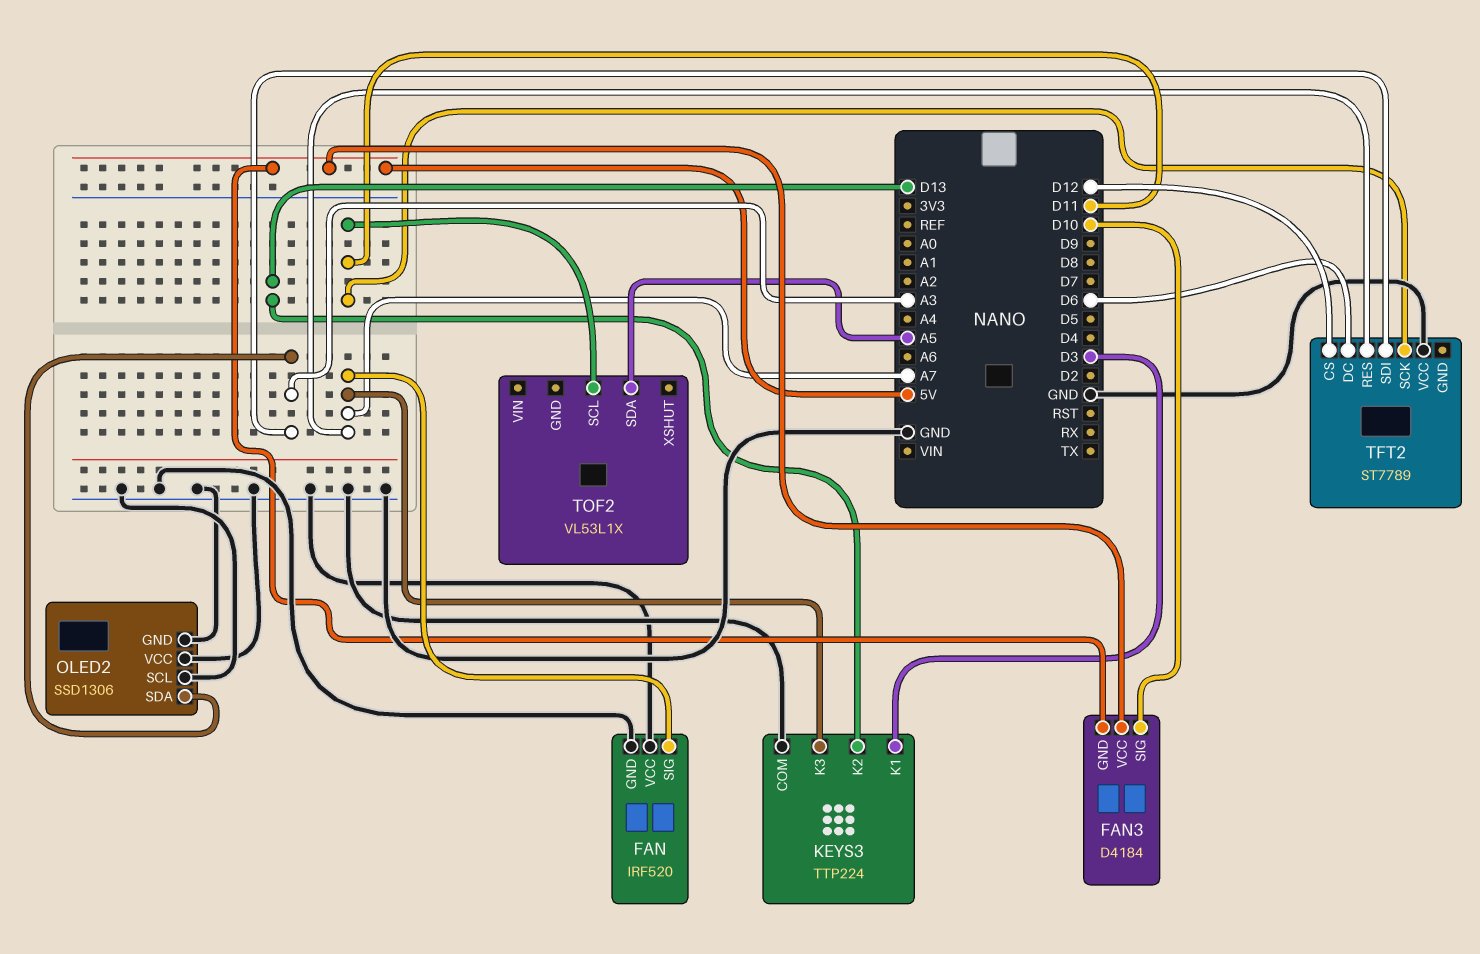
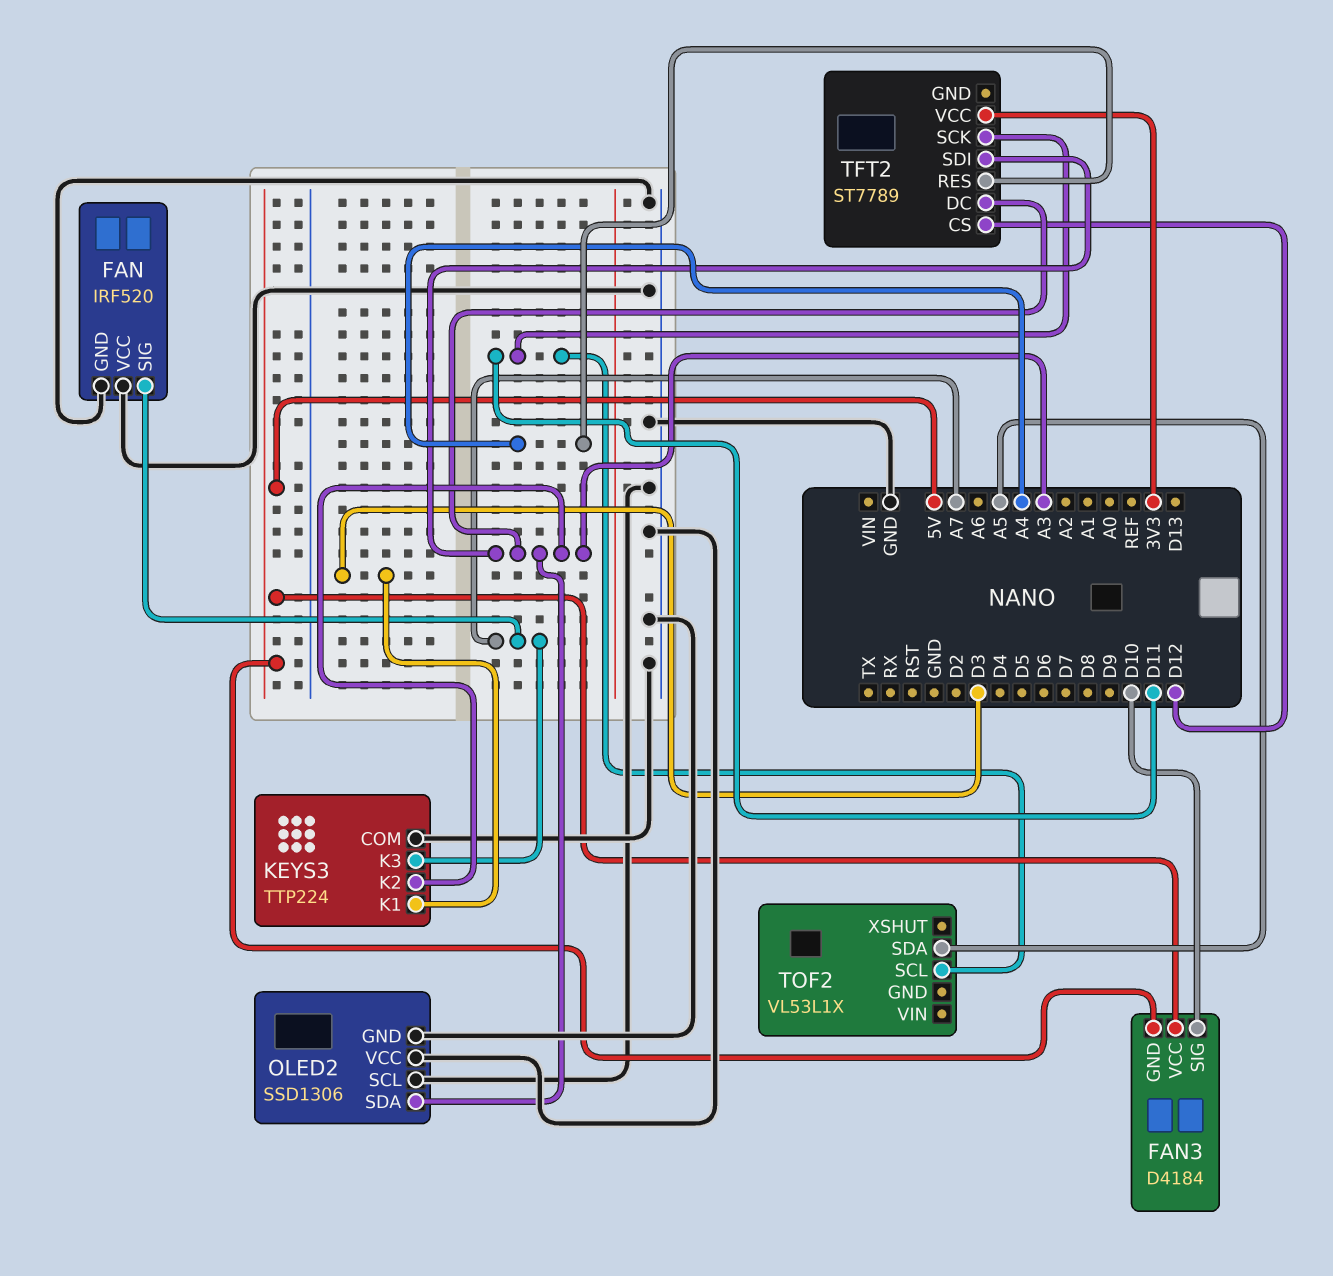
KEYS3 pin K2: D13 -> A3
TFT2 pin DC: D6 -> A3
TFT2 pin RES: A7 -> A4
TFT2 pin VCC: GND -> 3V3

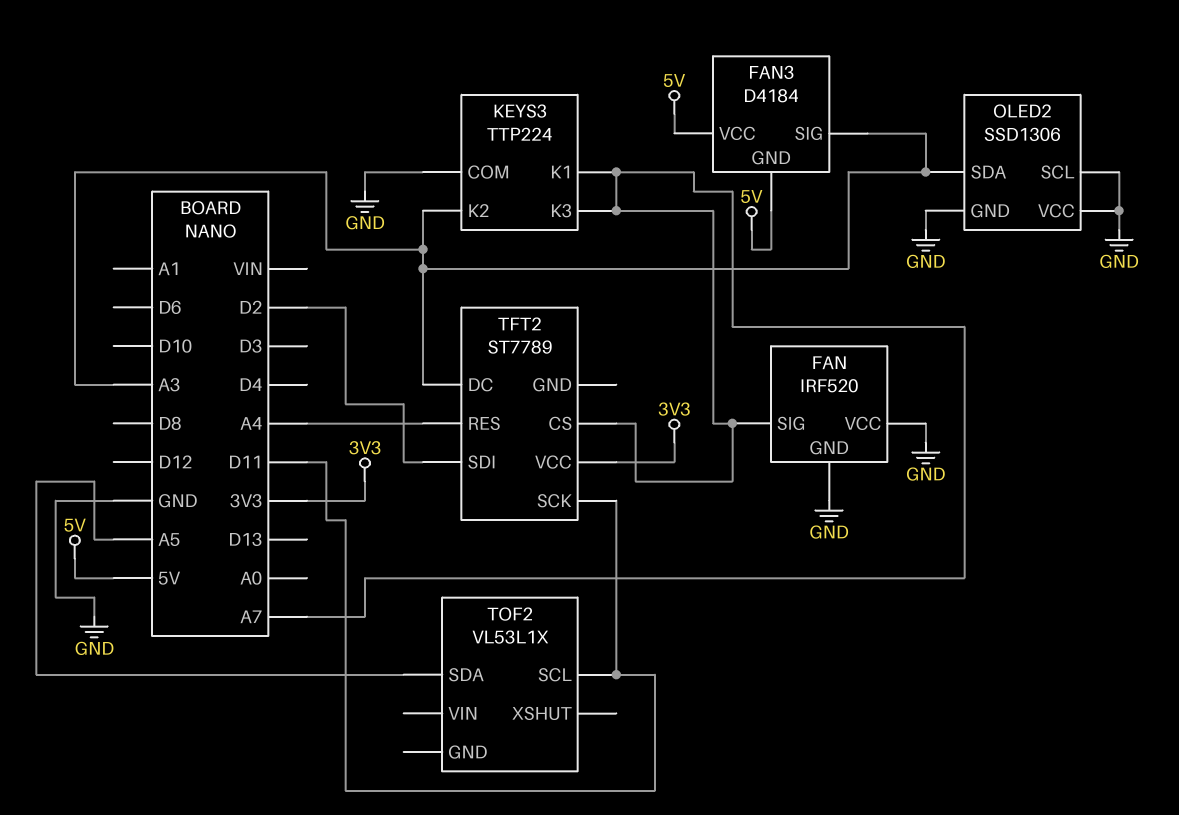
FAN3 pin SIG: D10 -> A3
KEYS3 pin K1: D3 -> A7
TFT2 pin CS: D12 -> A7
TFT2 pin SDI: A3 -> D2

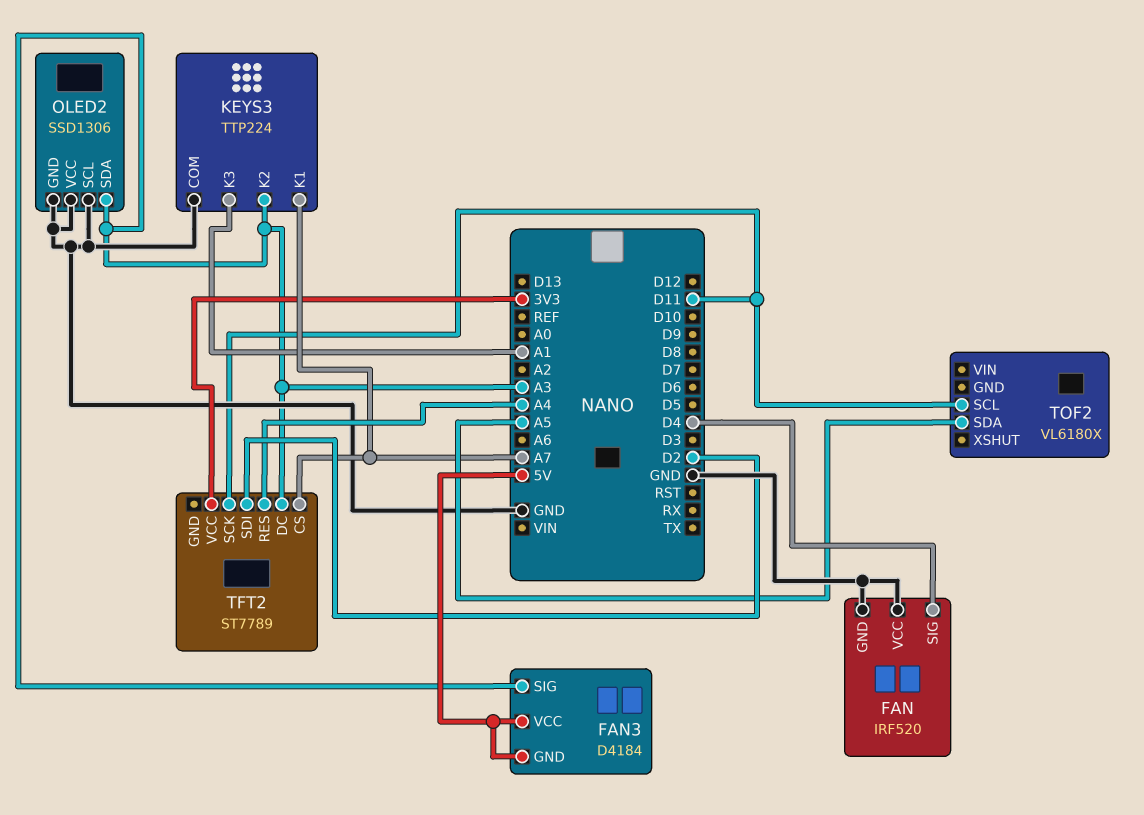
FAN pin SIG: A7 -> D4
KEYS3 pin K3: A7 -> A1
TOF2: VL53L1X -> VL6180X

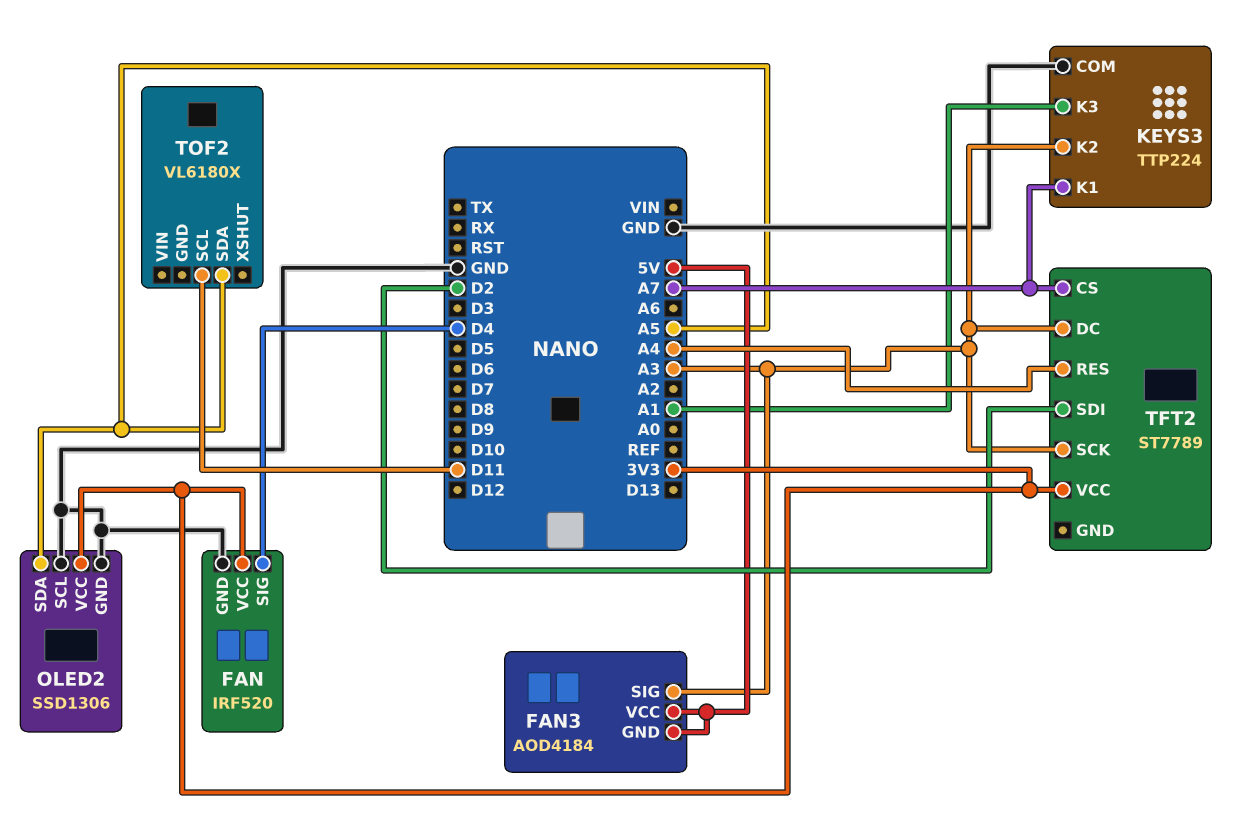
FAN pin VCC: GND -> 3V3
FAN3: D4184 -> AOD4184
OLED2 pin SDA: A3 -> A5
OLED2 pin VCC: GND -> 3V3
TFT2 pin SCK: D11 -> A3

